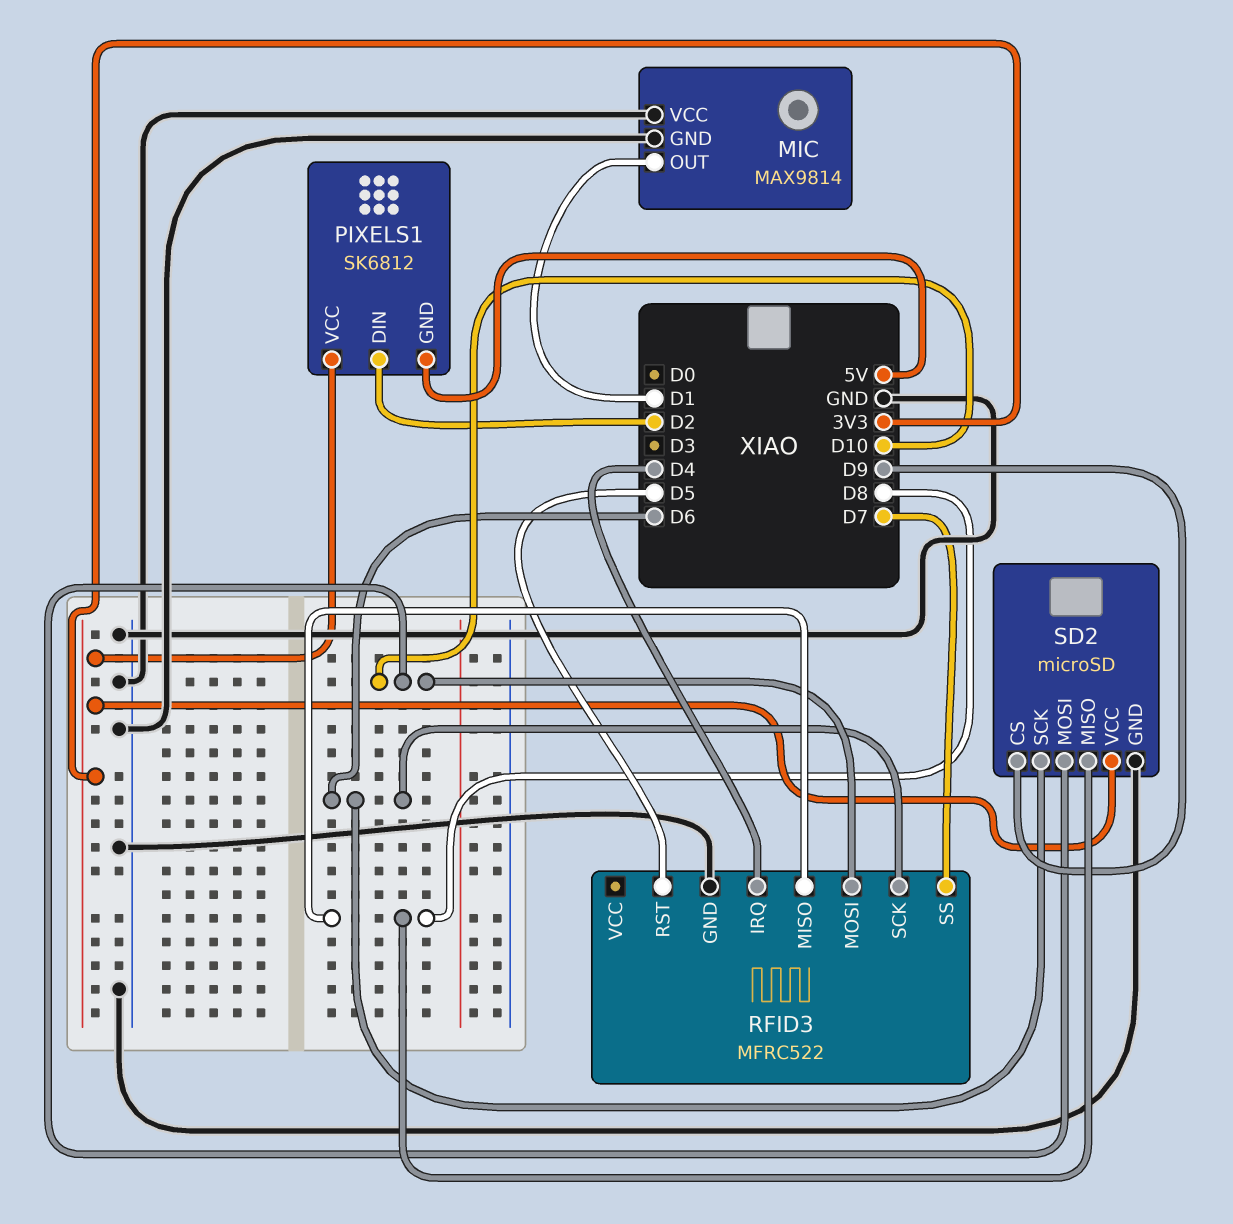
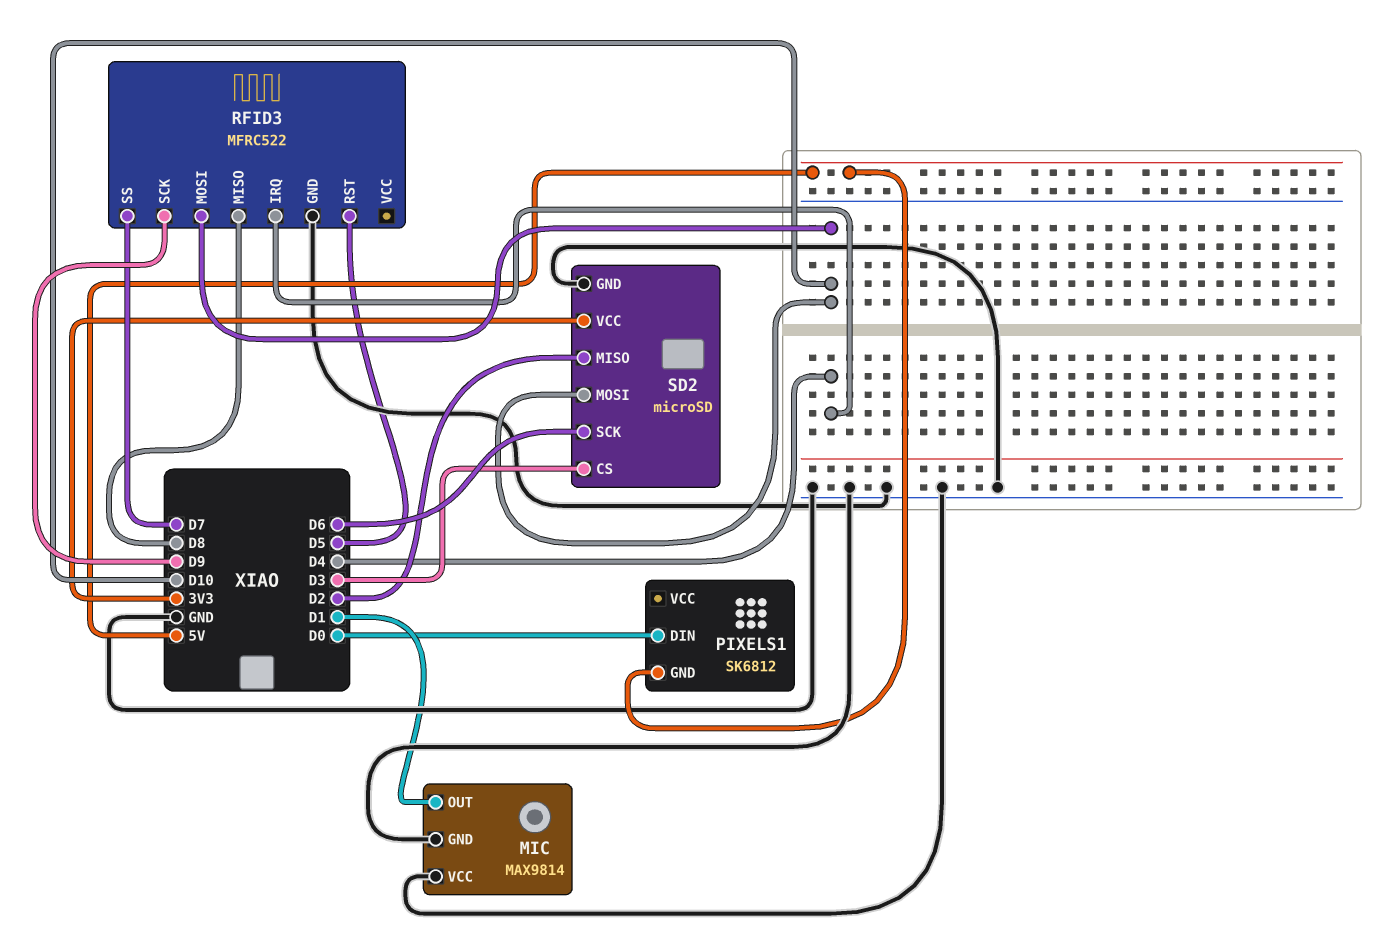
PIXELS1 pin DIN: D2 -> D0
PIXELS1 pin VCC: 3V3 -> none
RFID3 pin SCK: D6 -> D9
SD2 pin CS: D9 -> D3
SD2 pin MISO: D8 -> D2

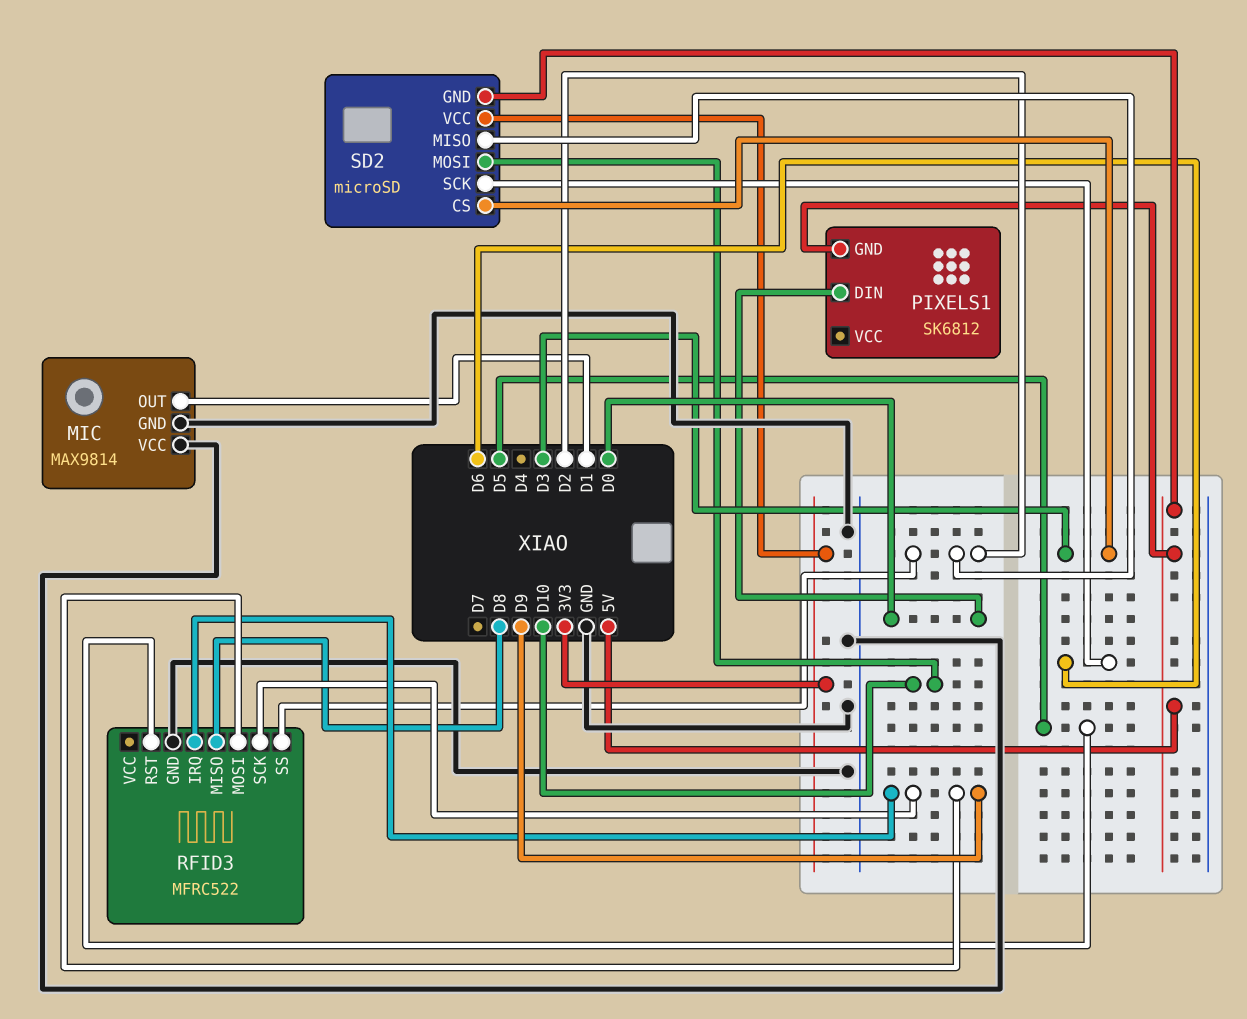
RFID3 pin IRQ: D4 -> D9
RFID3 pin MOSI: D10 -> D9
RFID3 pin SS: D7 -> D2
SD2 pin GND: GND -> 5V

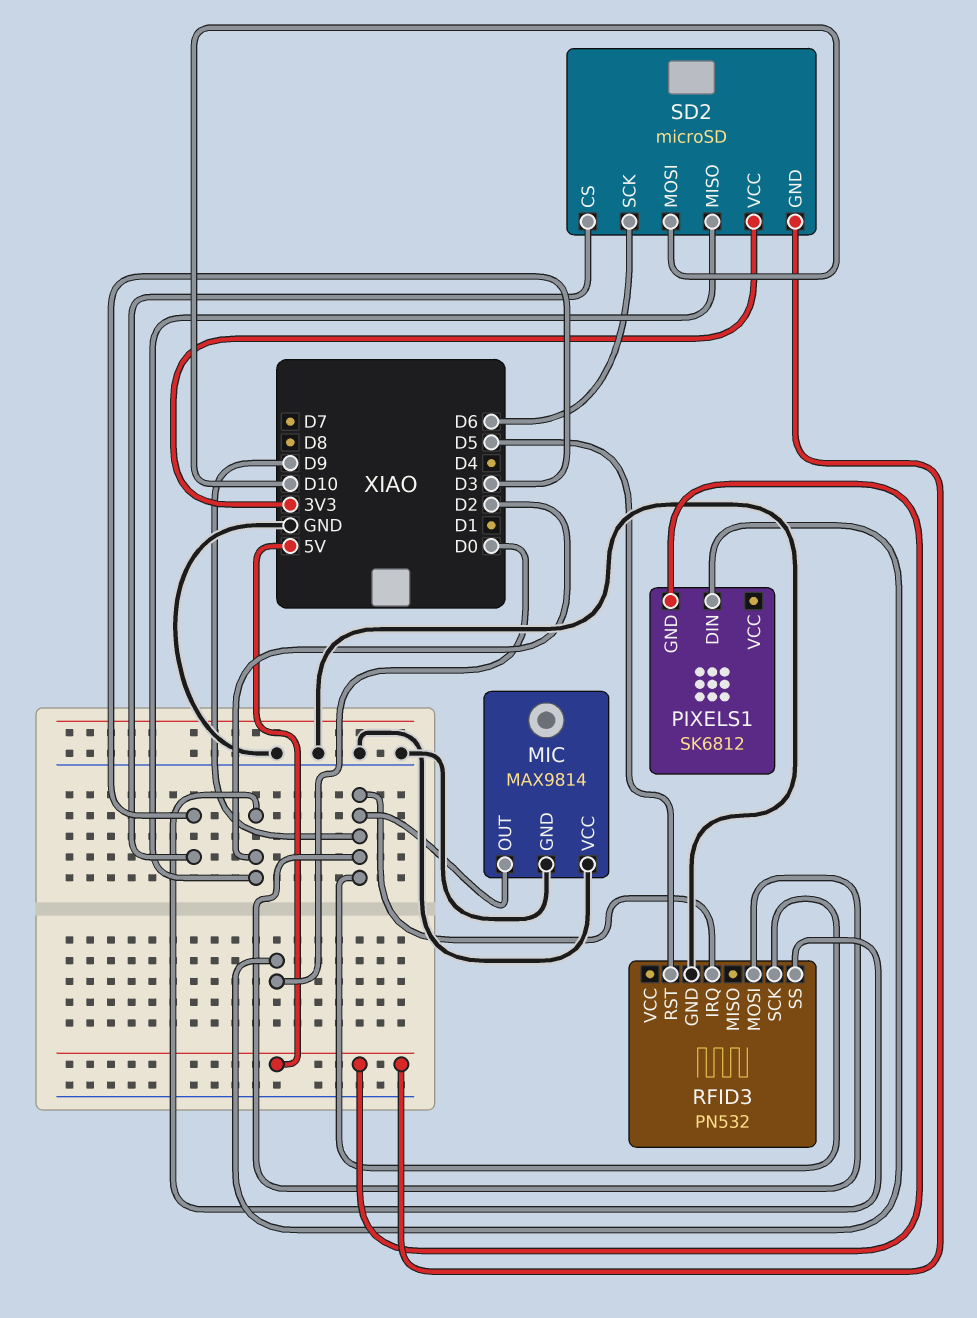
MIC pin OUT: D1 -> D9
RFID3: MFRC522 -> PN532
RFID3 pin MISO: D8 -> none

